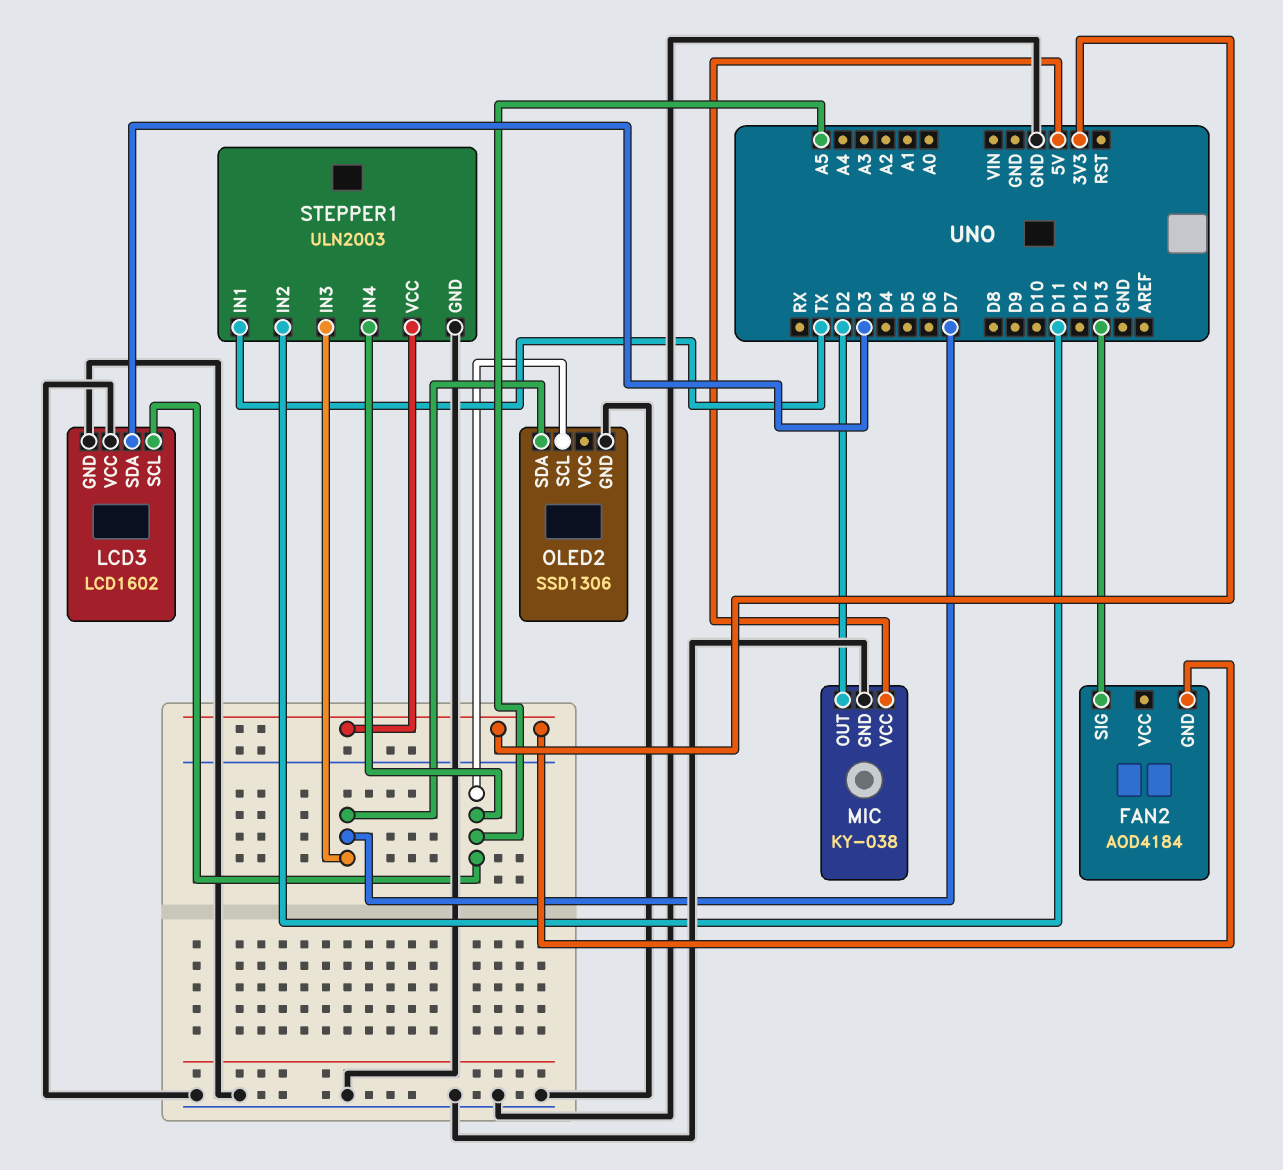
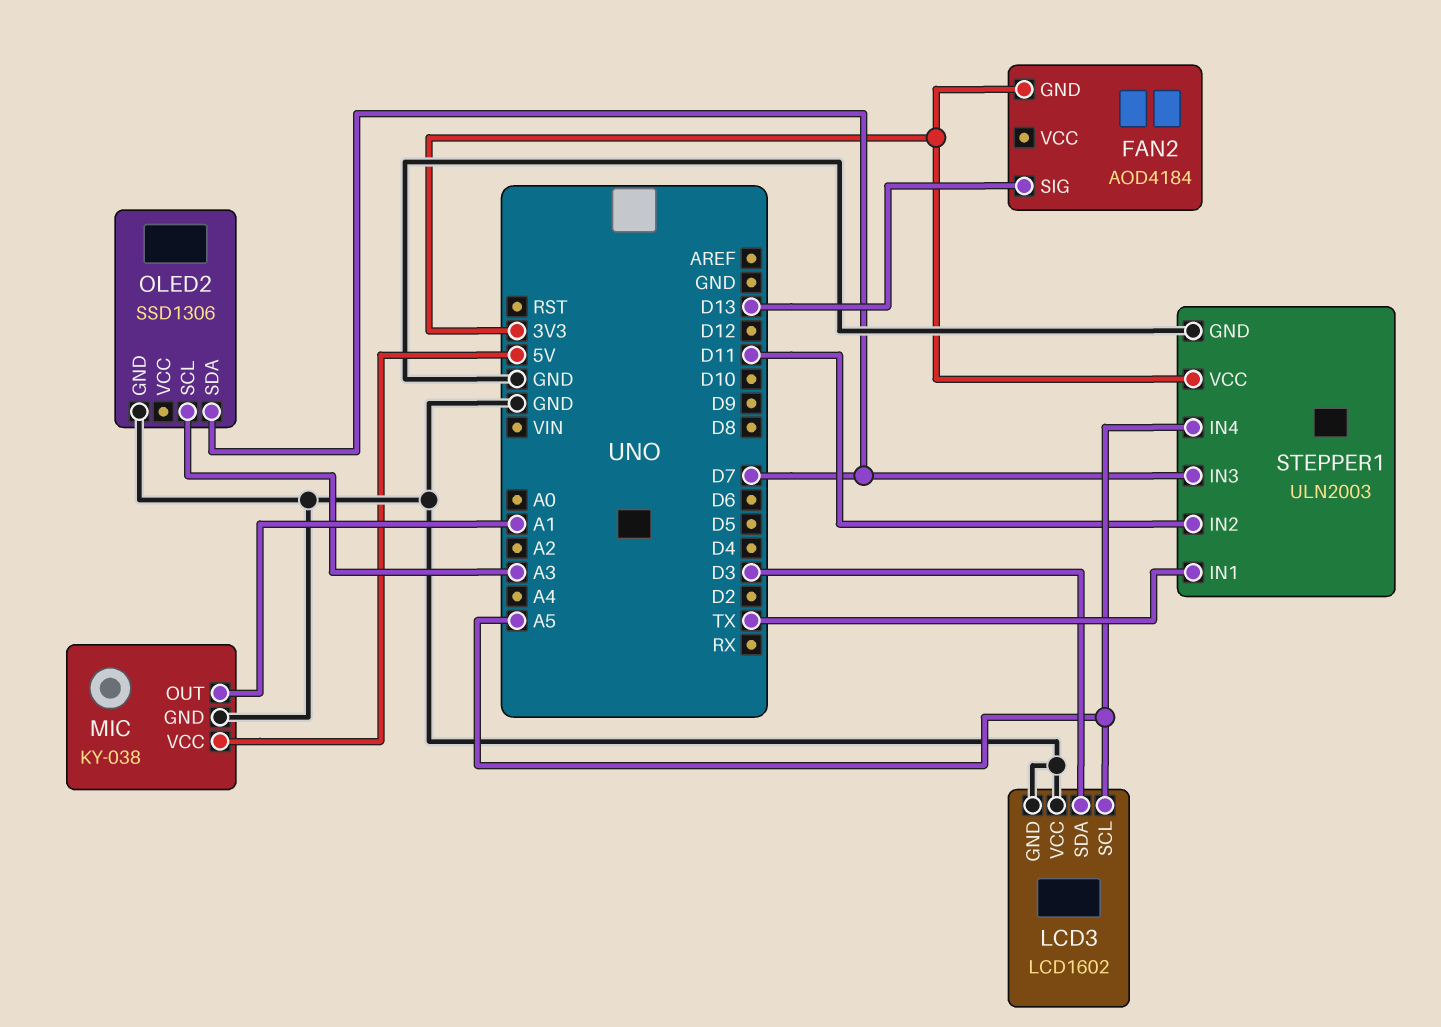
MIC pin OUT: D2 -> A1
OLED2 pin SCL: A5 -> A3

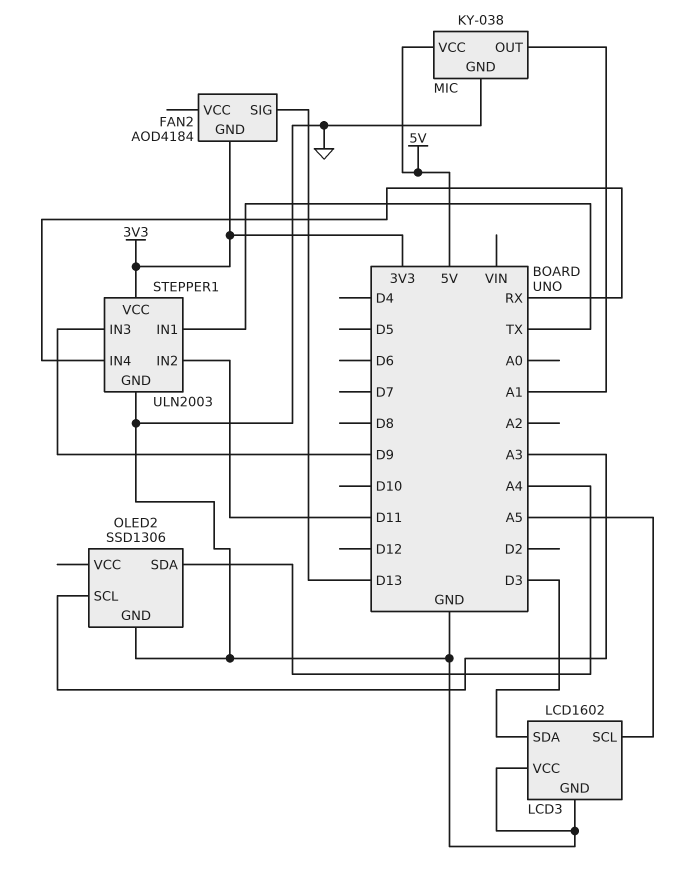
OLED2 pin SDA: D7 -> A4
STEPPER1 pin IN3: D7 -> D9
STEPPER1 pin IN4: A5 -> RX

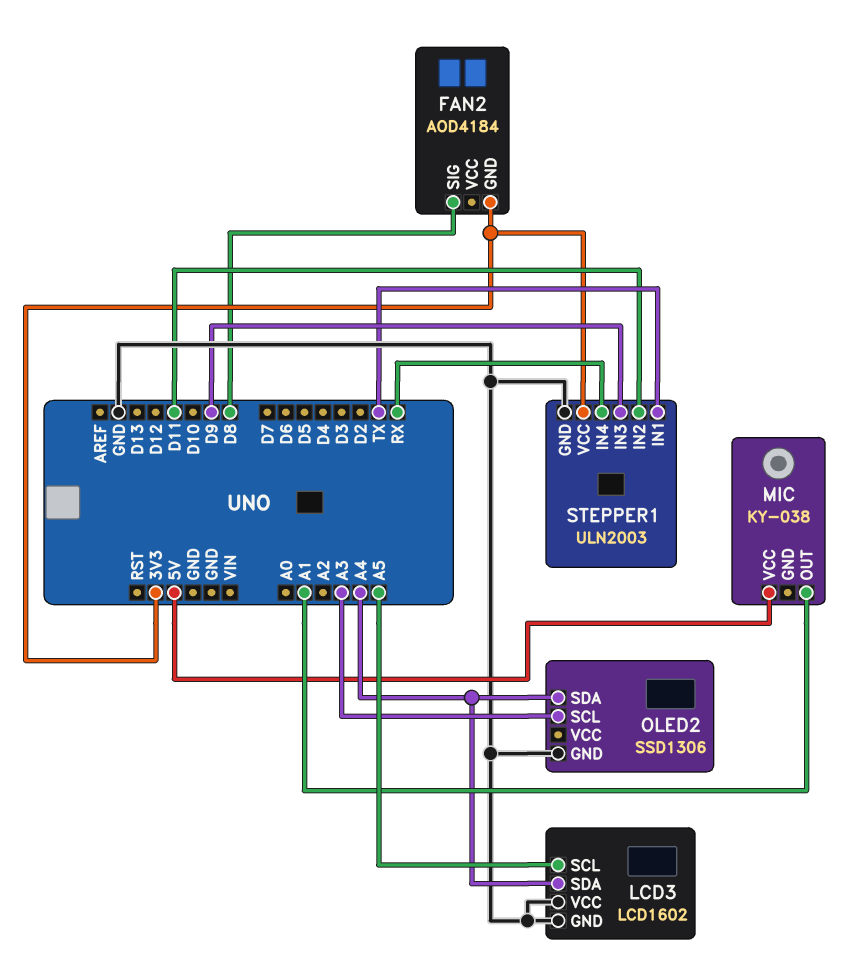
FAN2 pin SIG: D13 -> D8
LCD3 pin SDA: D3 -> A4
MIC pin GND: GND -> none

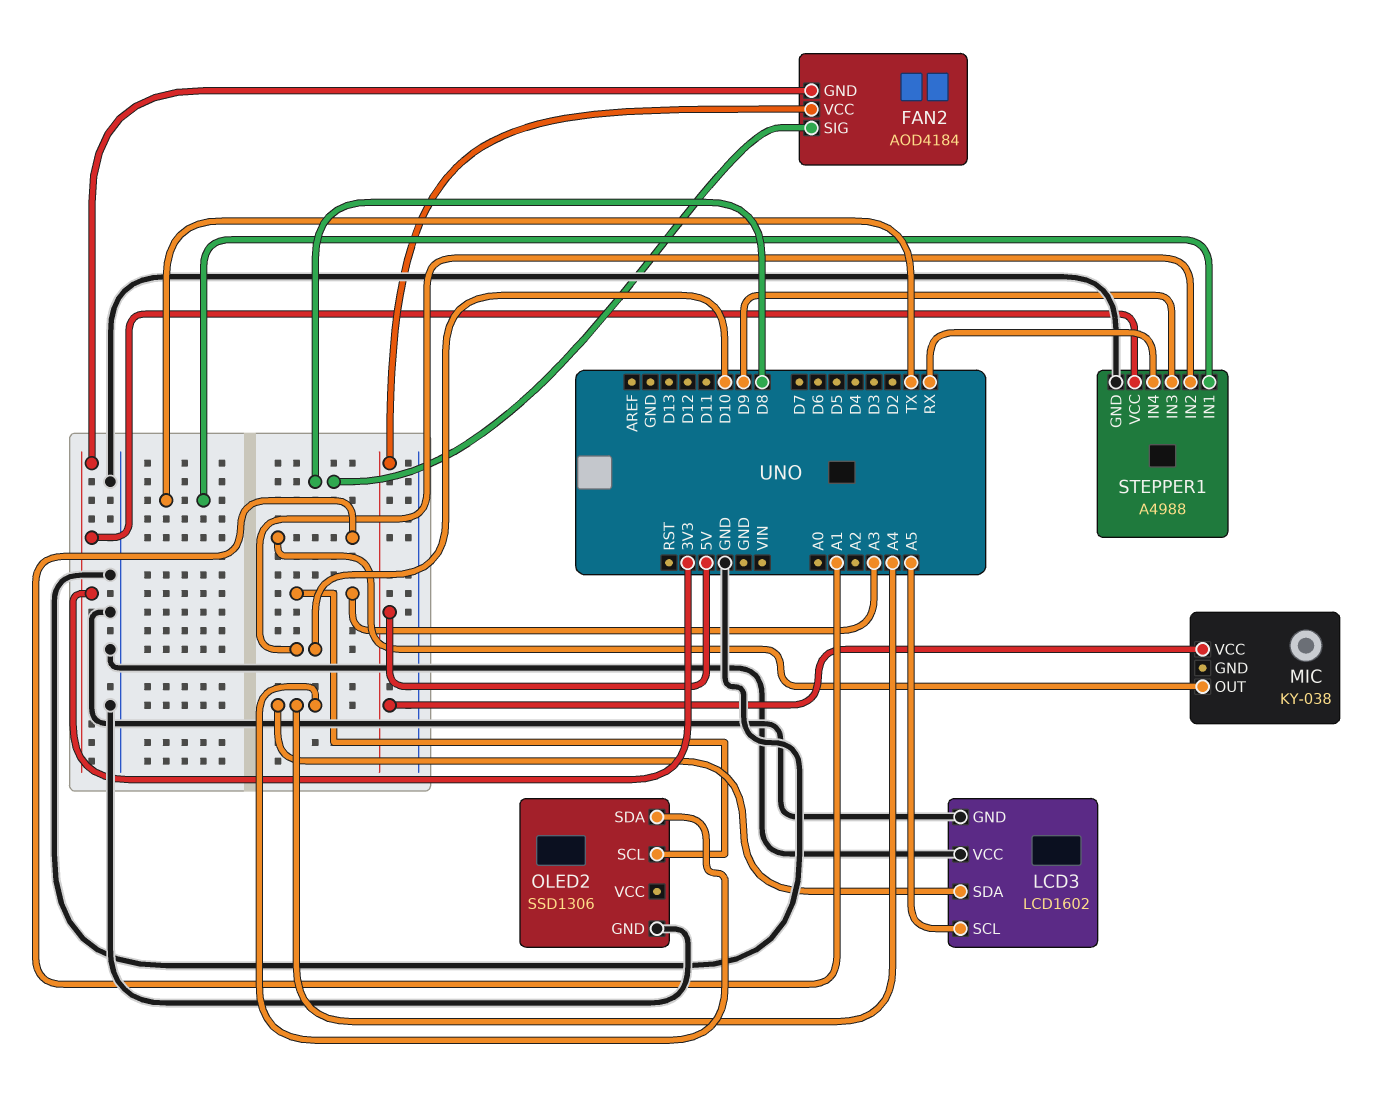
FAN2 pin VCC: none -> 5V
STEPPER1: ULN2003 -> A4988
STEPPER1 pin IN2: D11 -> D10

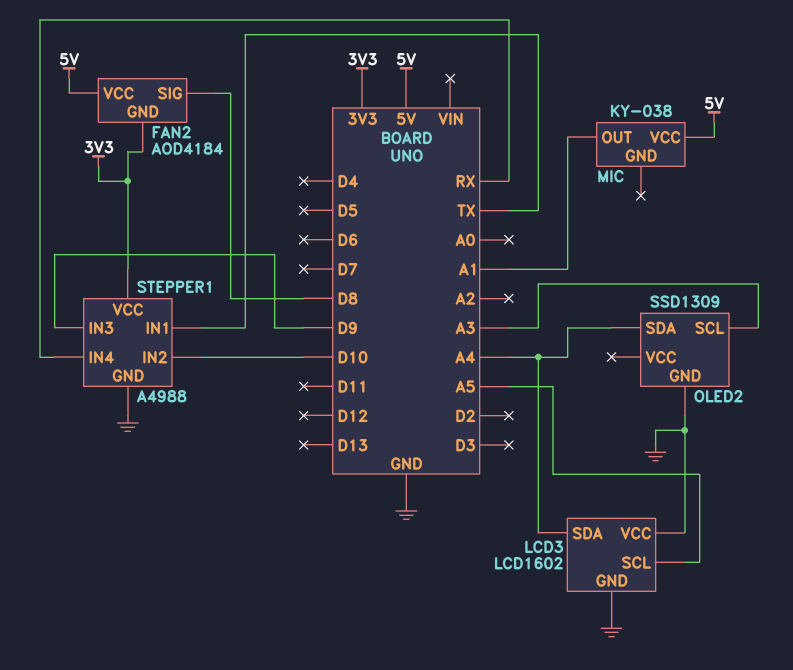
OLED2: SSD1306 -> SSD1309

